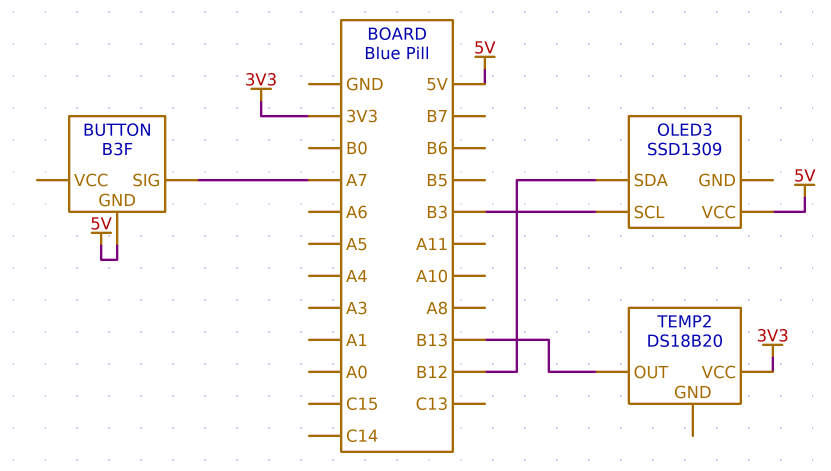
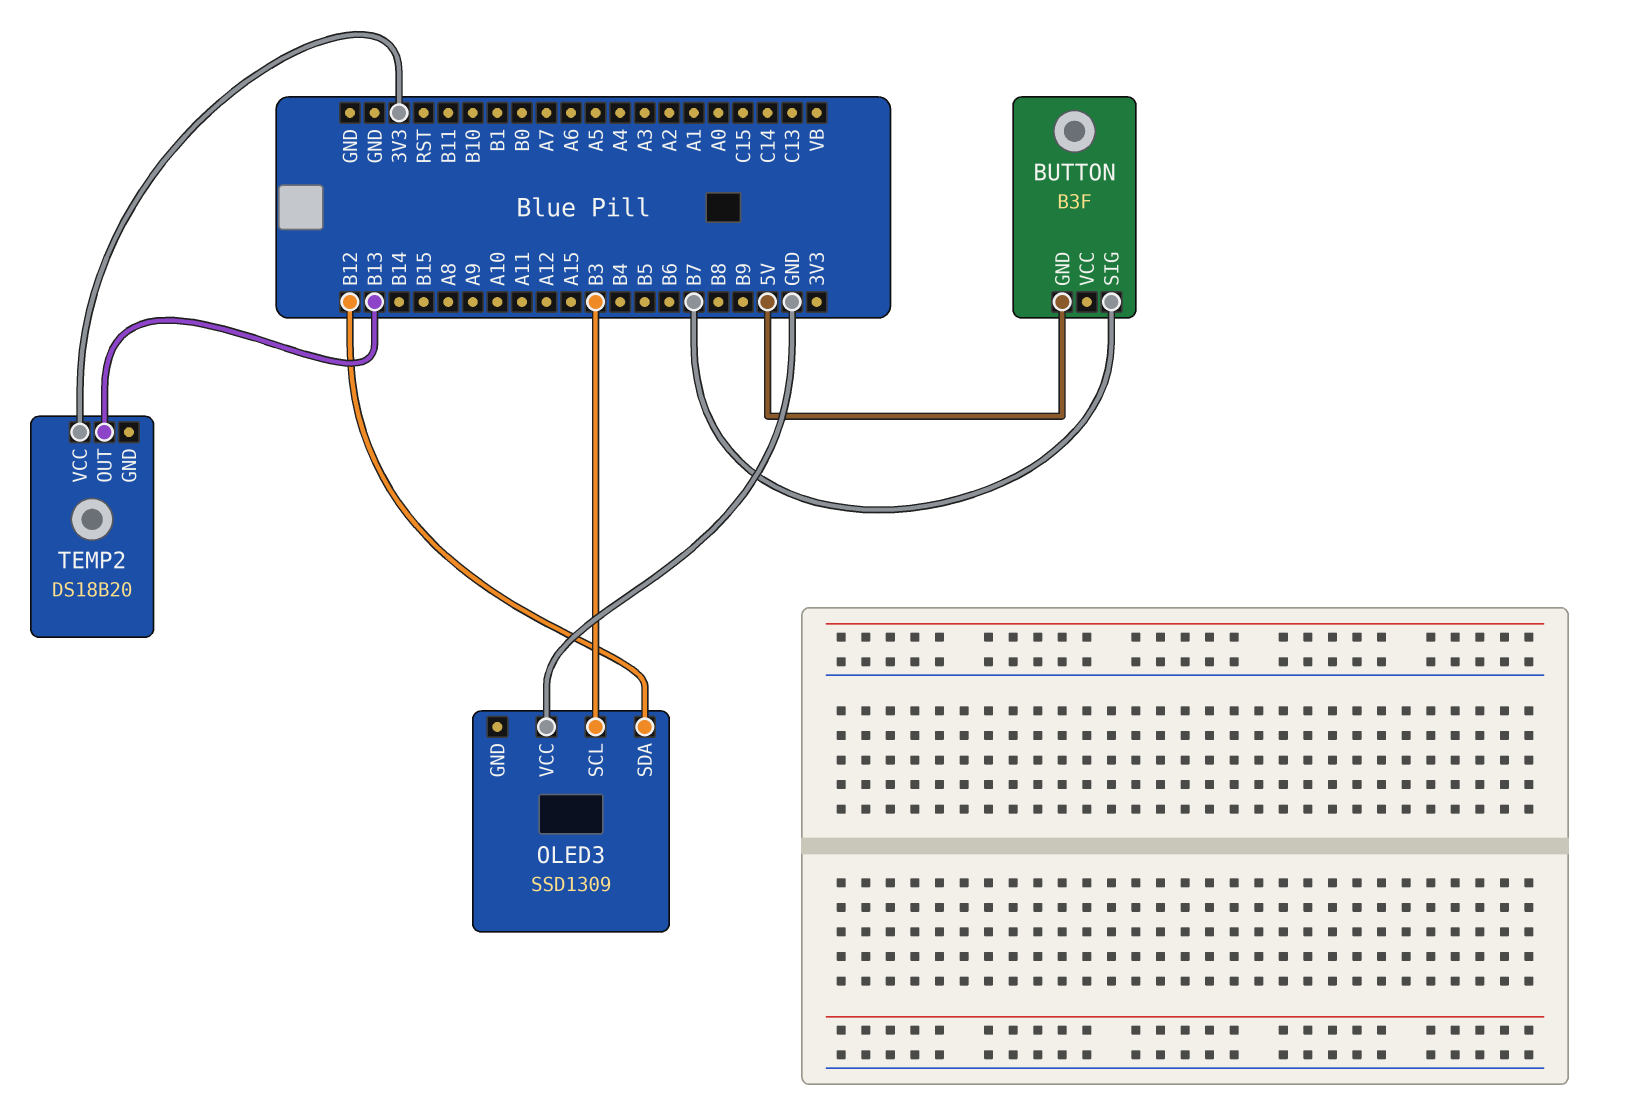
BUTTON pin SIG: A7 -> B7
OLED3 pin VCC: 5V -> GND

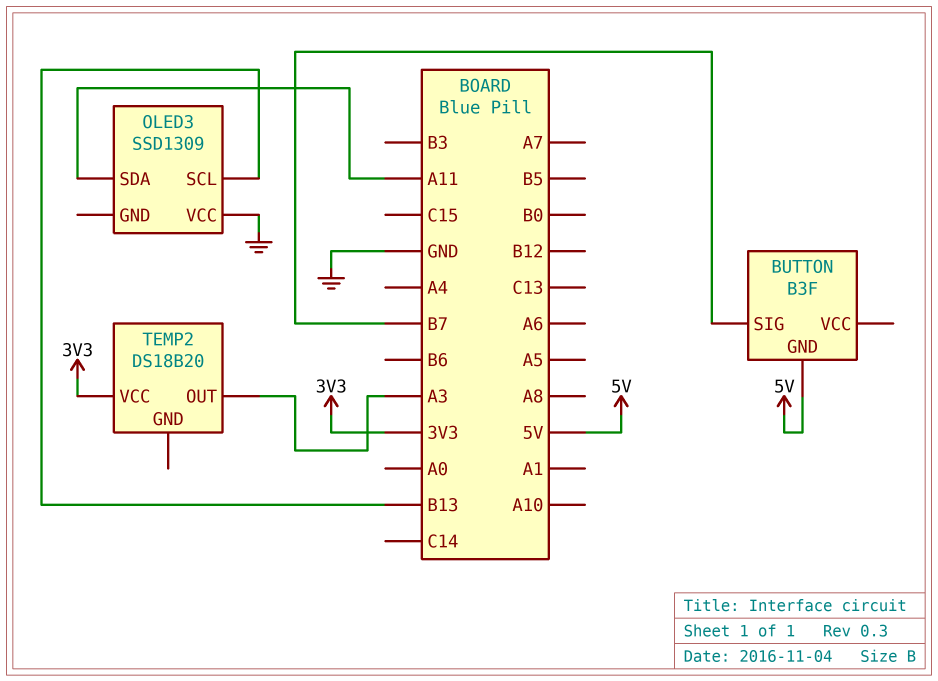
OLED3 pin SCL: B3 -> B13
OLED3 pin SDA: B12 -> A11
TEMP2 pin OUT: B13 -> A3

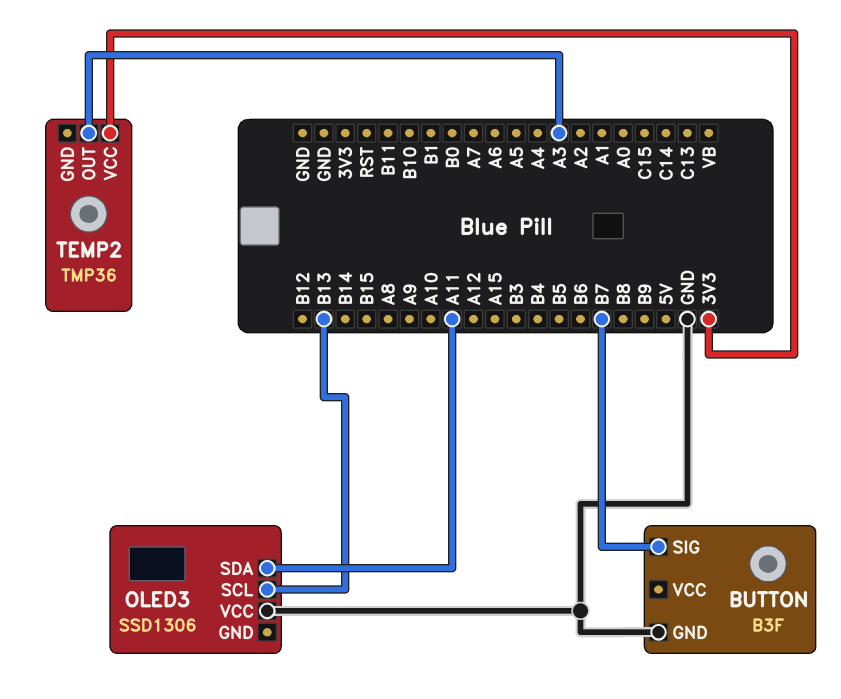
BUTTON pin GND: 5V -> GND
OLED3: SSD1309 -> SSD1306
TEMP2: DS18B20 -> TMP36

